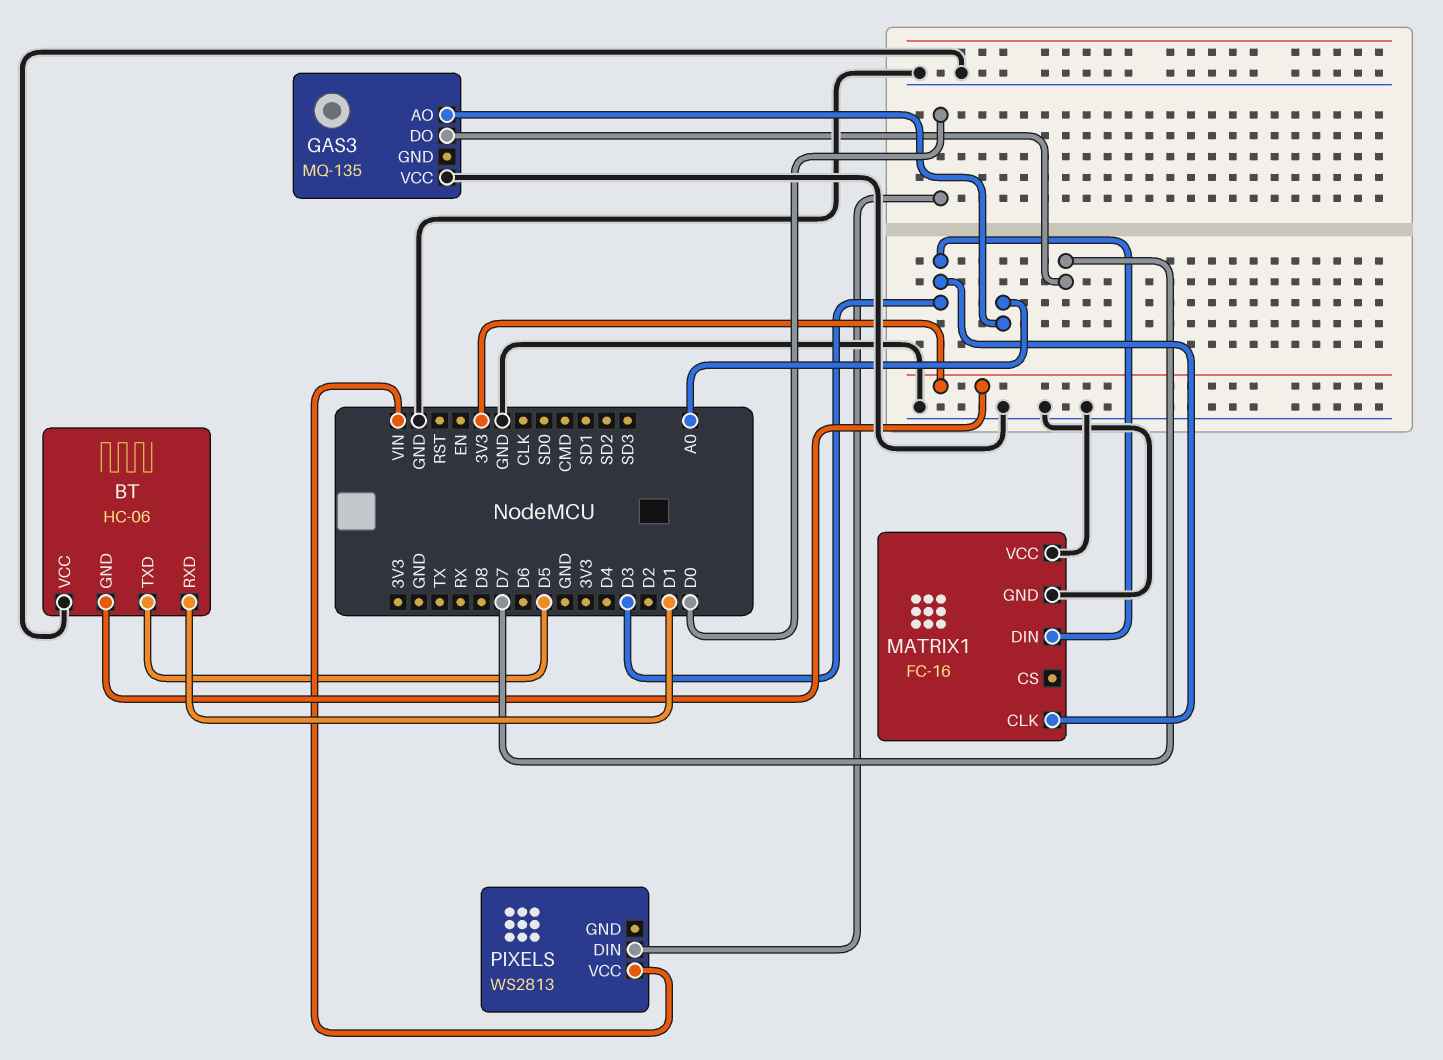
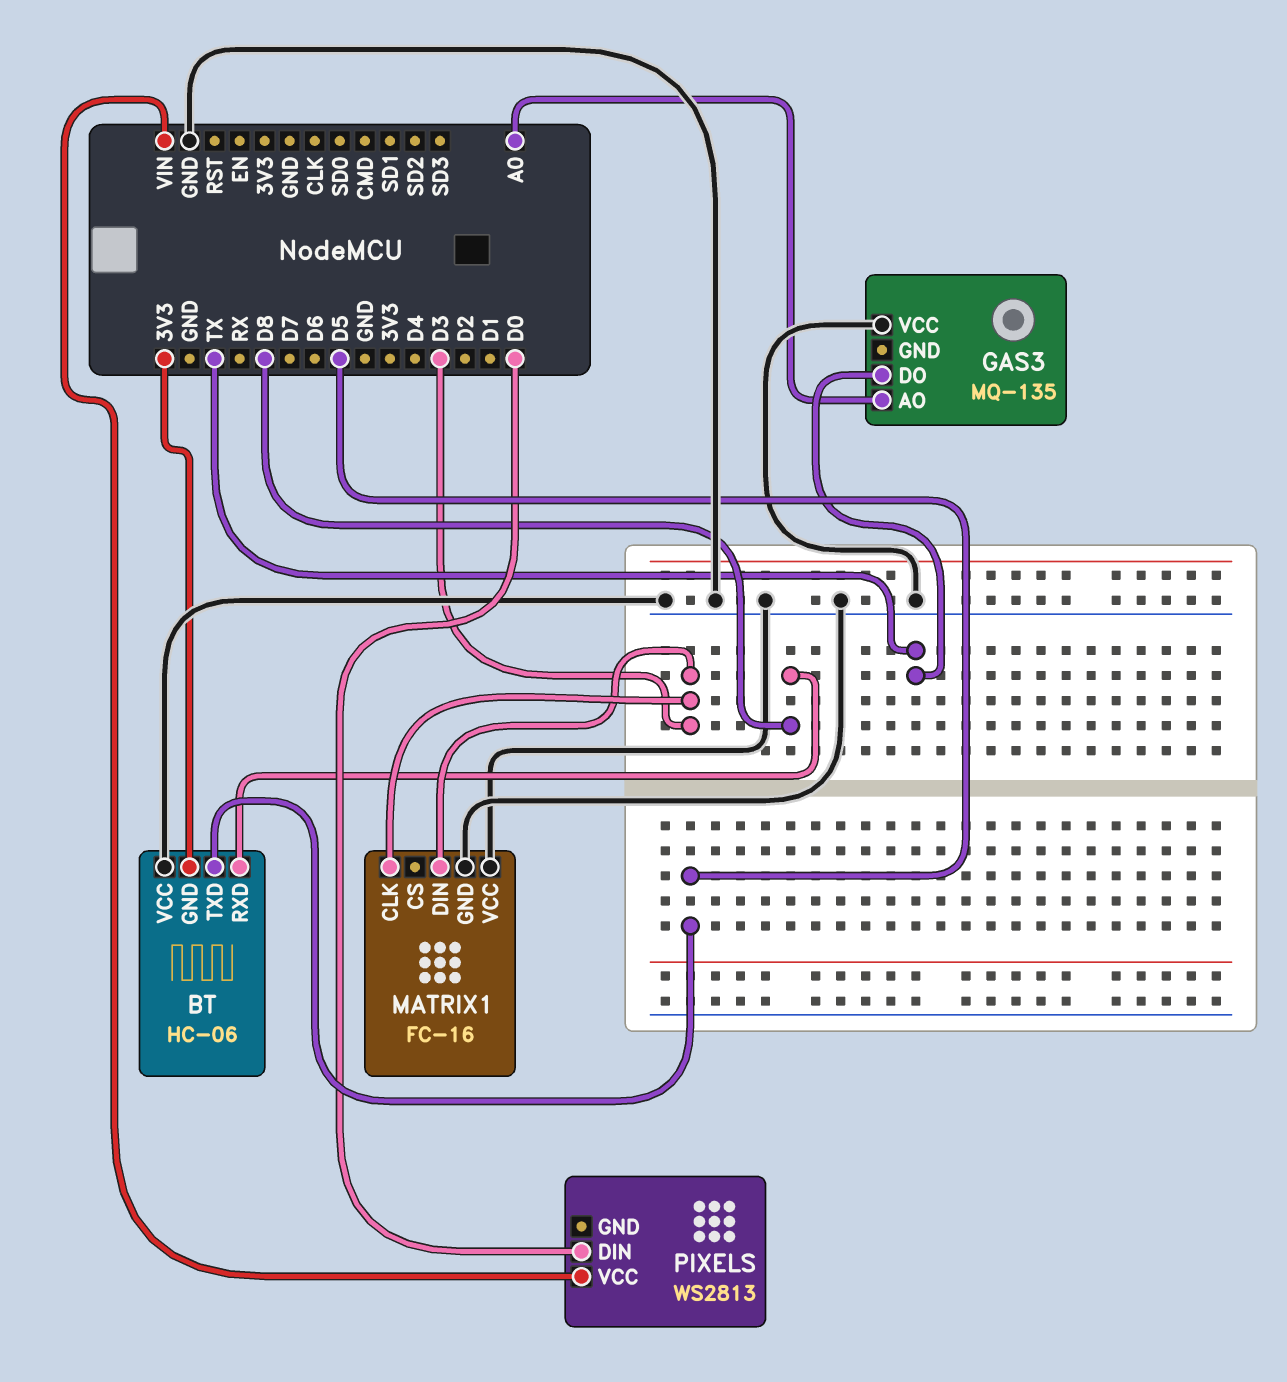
BT pin RXD: D1 -> D8
GAS3 pin DO: D7 -> TX

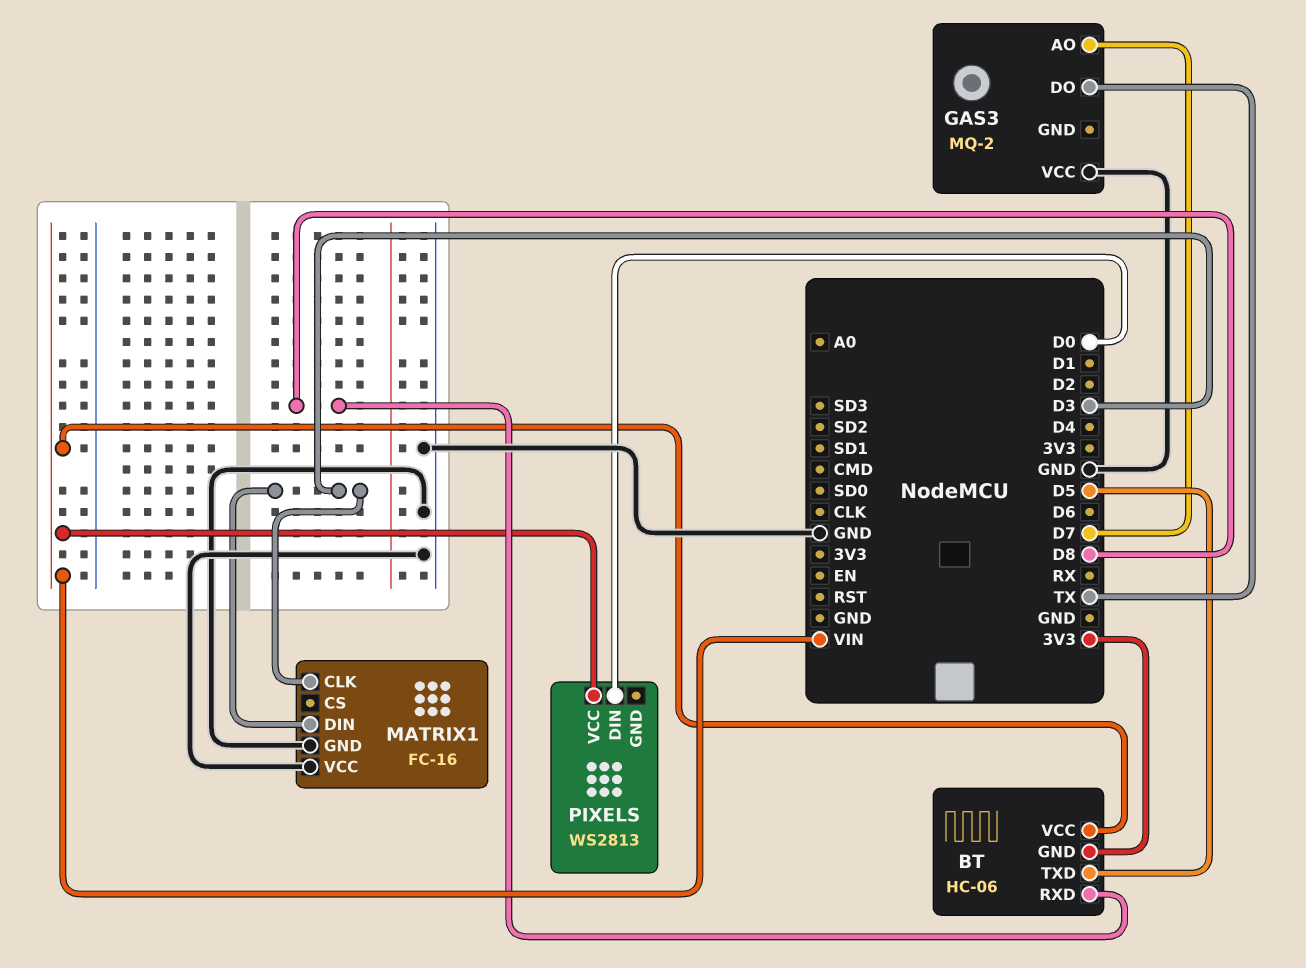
BT pin VCC: GND -> VIN
GAS3: MQ-135 -> MQ-2
GAS3 pin AO: A0 -> D7

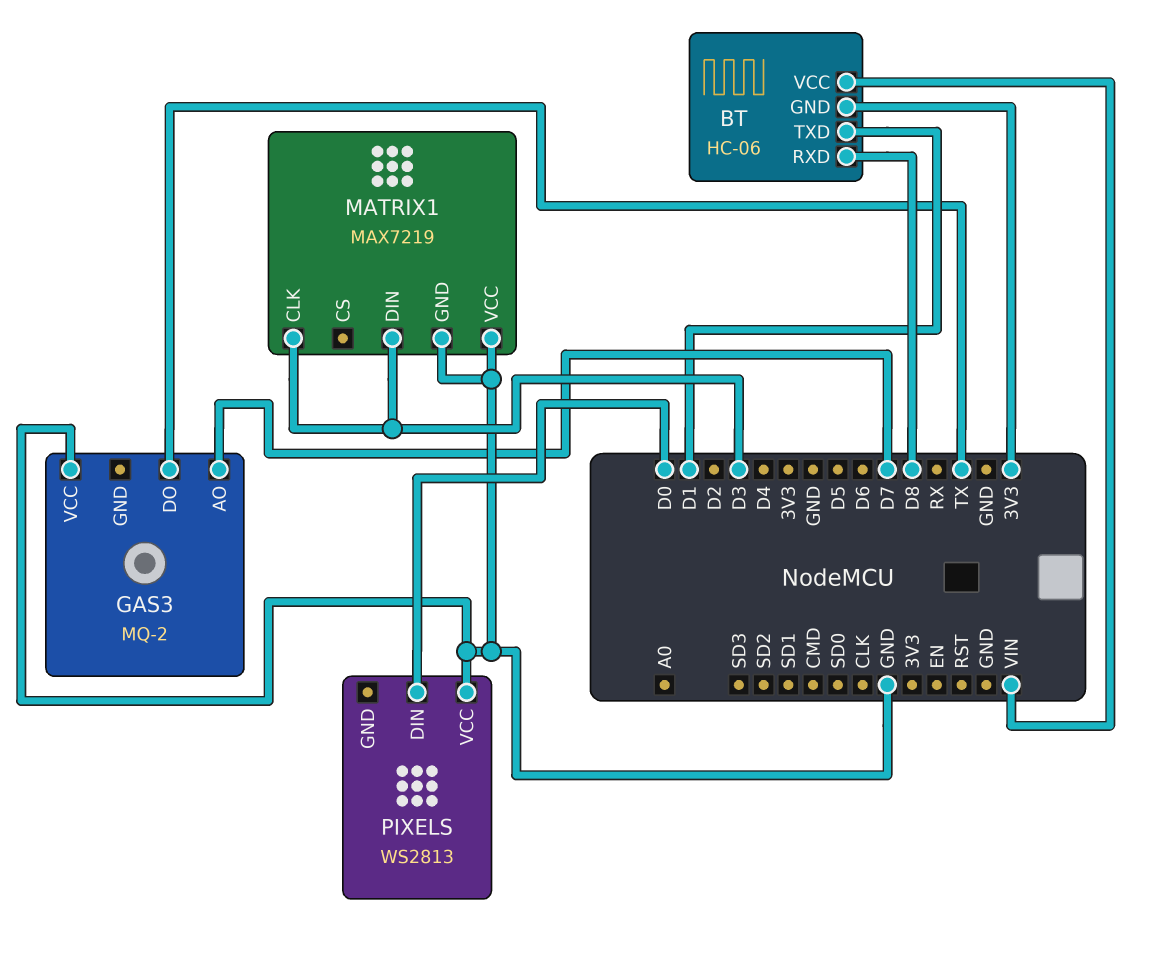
BT pin TXD: D5 -> D1
MATRIX1: FC-16 -> MAX7219
PIXELS pin VCC: VIN -> GND

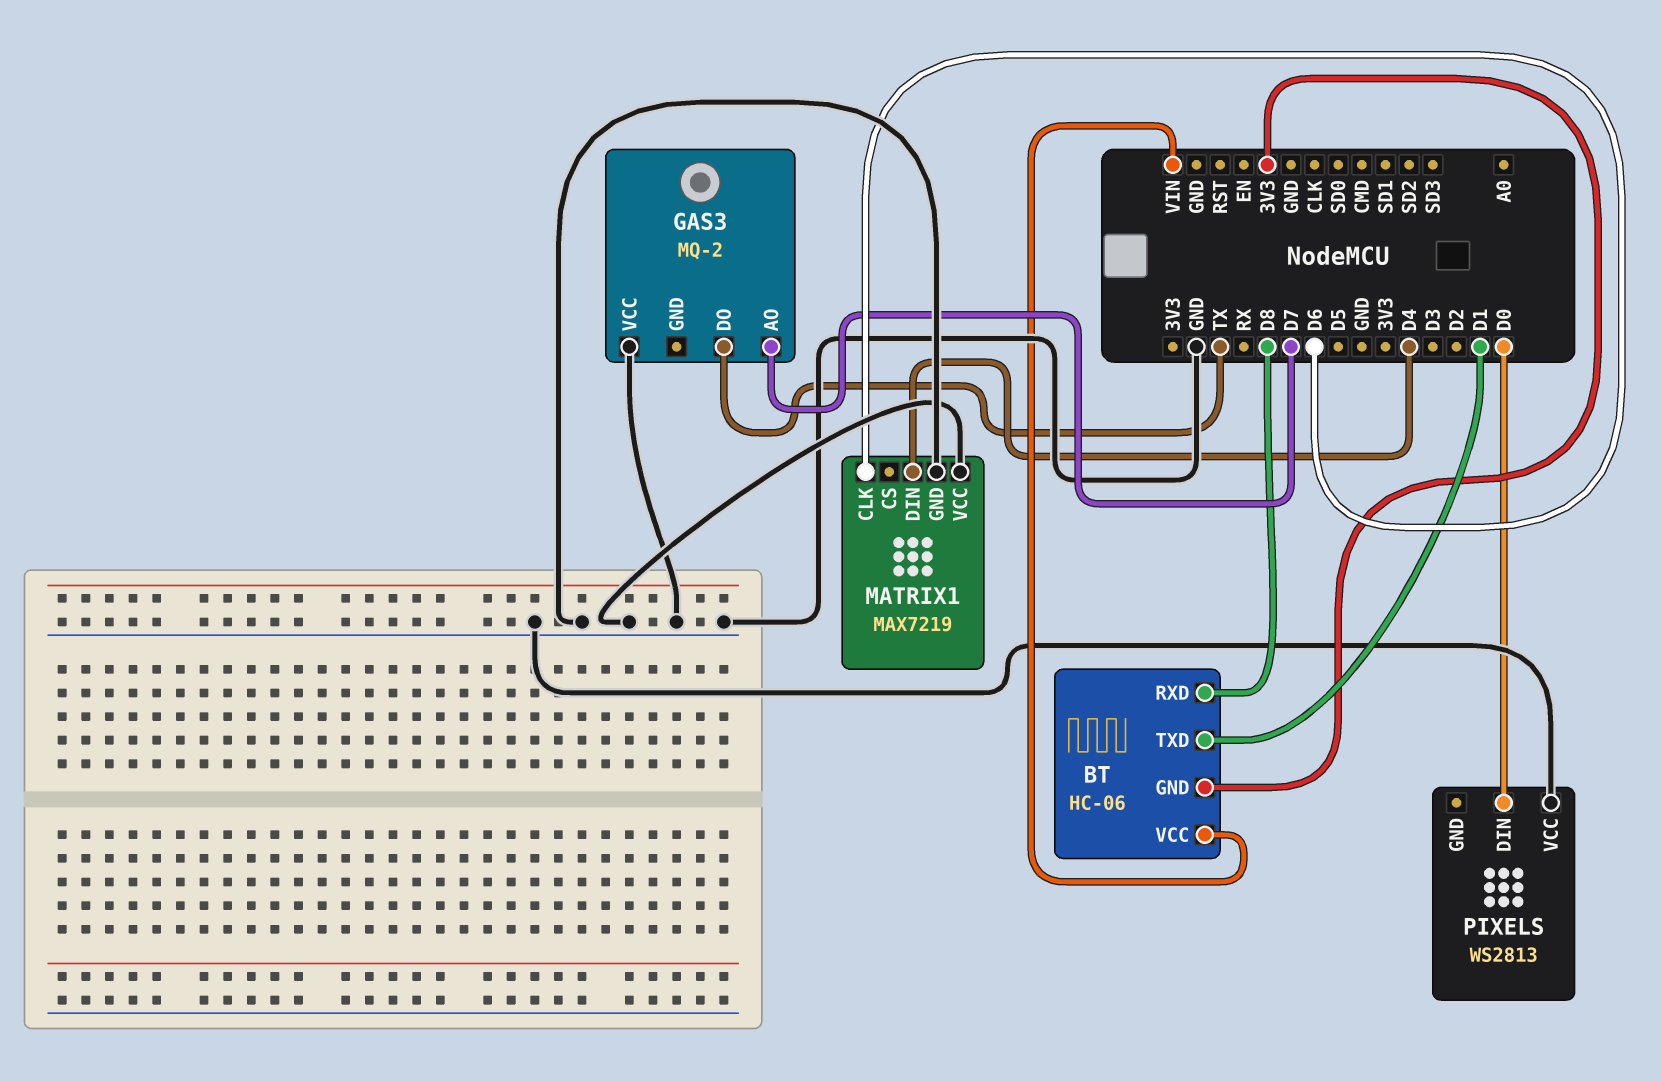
MATRIX1 pin CLK: D3 -> D6
MATRIX1 pin DIN: D3 -> D4

